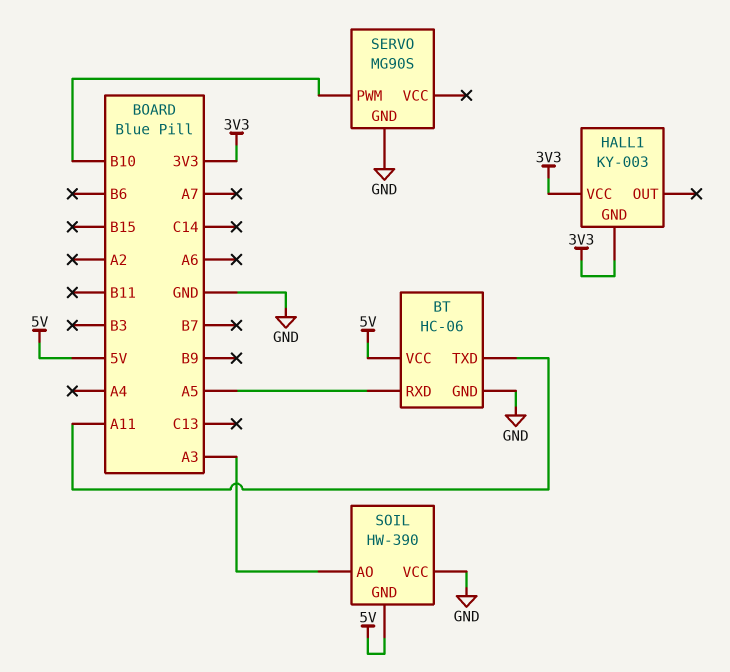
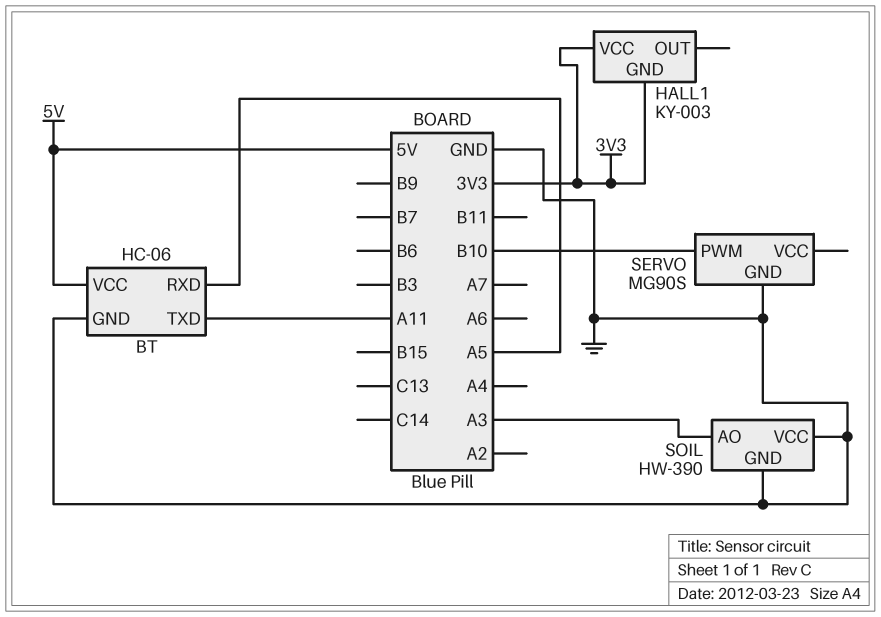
SOIL pin GND: 5V -> GND

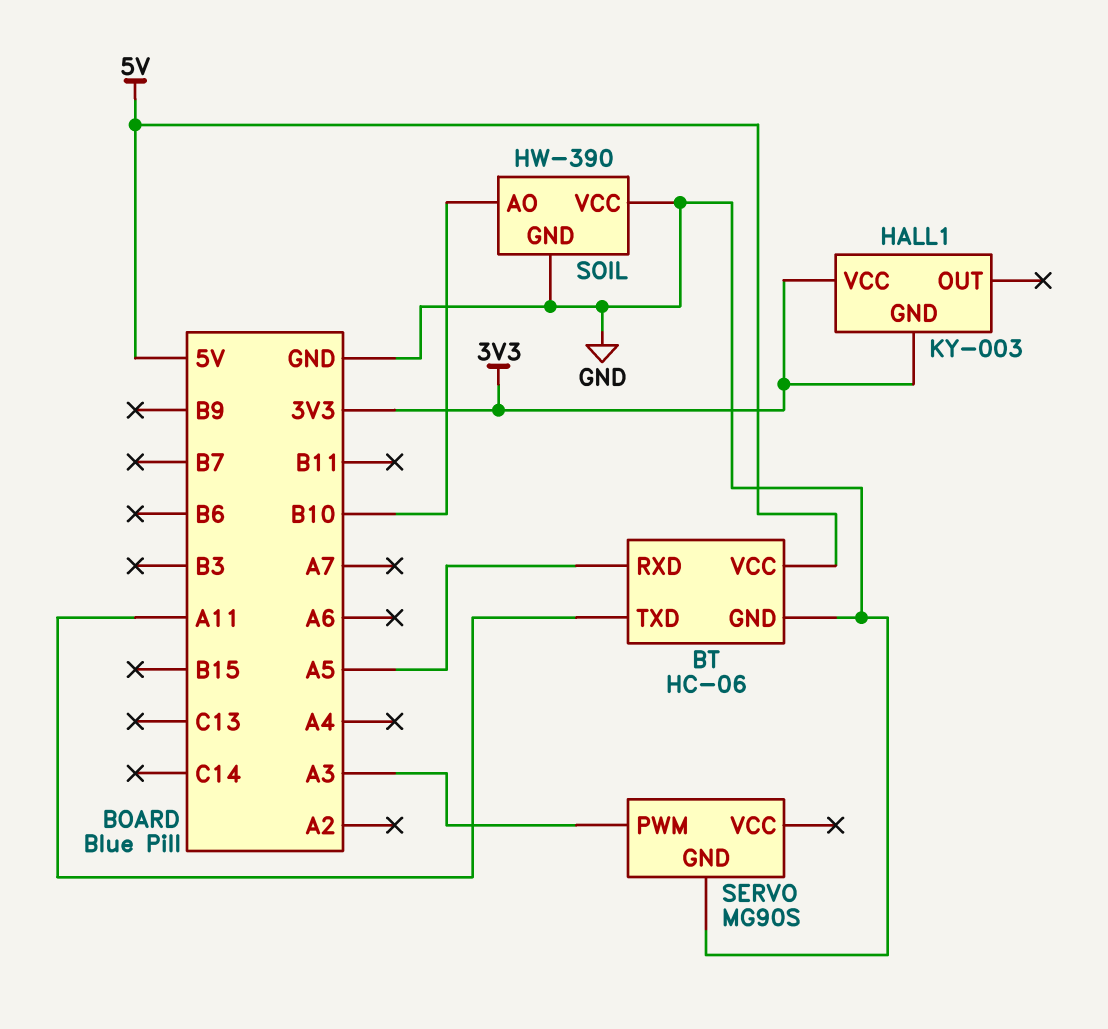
SERVO pin PWM: B10 -> A3
SOIL pin AO: A3 -> B10

